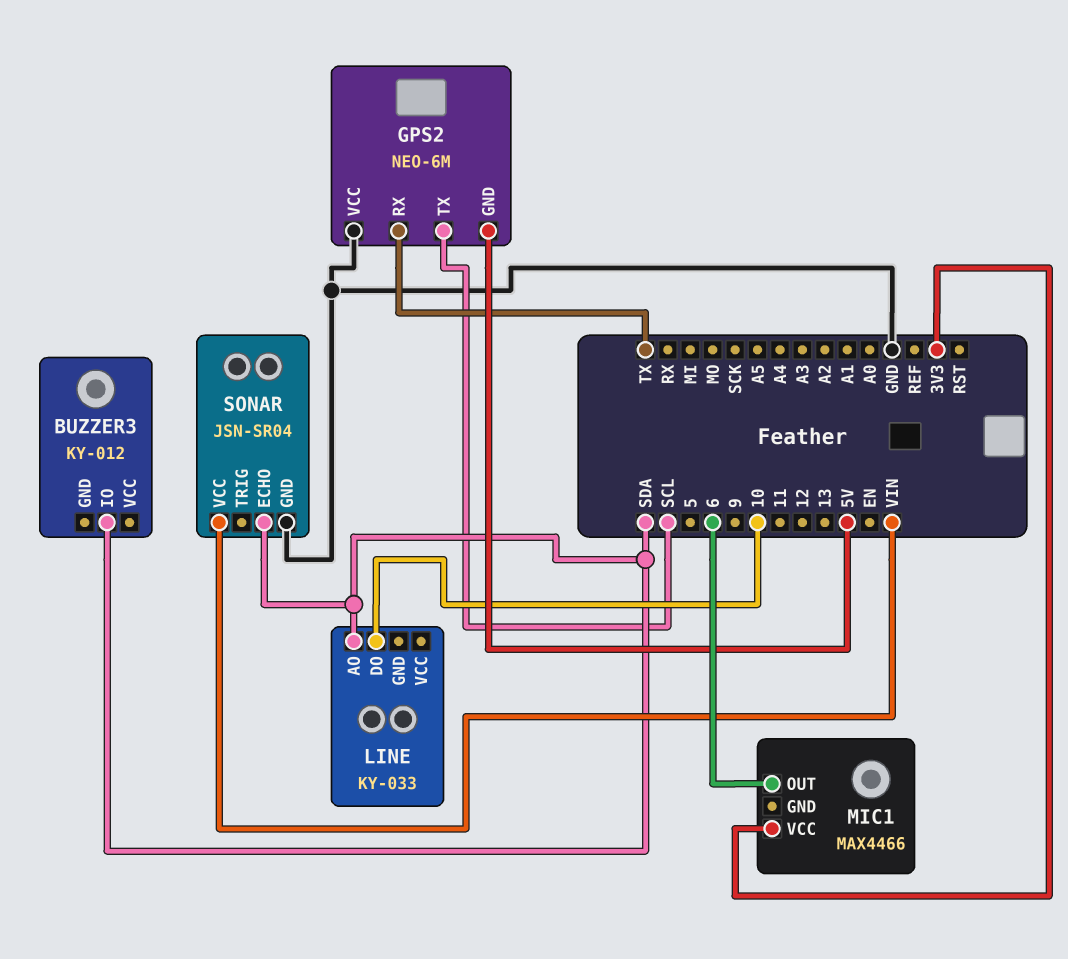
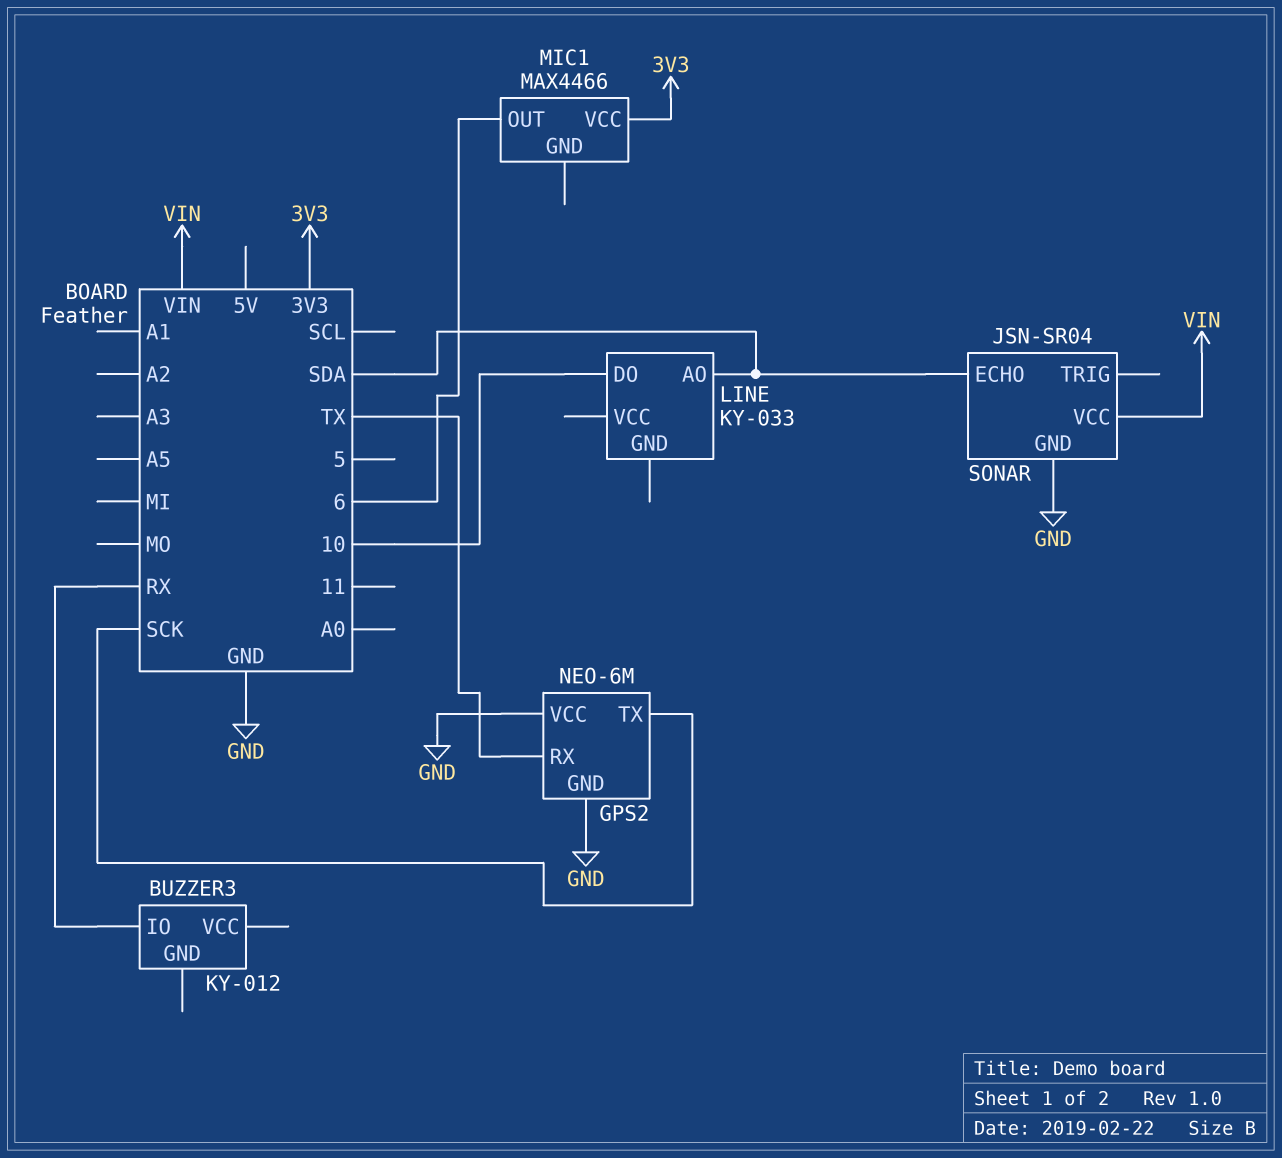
BUZZER3 pin IO: SDA -> RX
GPS2 pin GND: 5V -> GND
GPS2 pin TX: SCL -> SCK

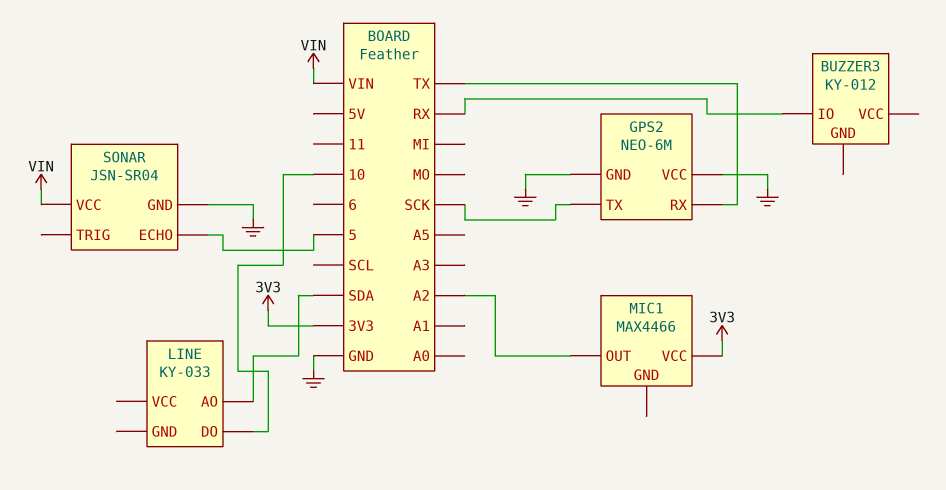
MIC1 pin OUT: 6 -> A2
SONAR pin ECHO: SDA -> 5

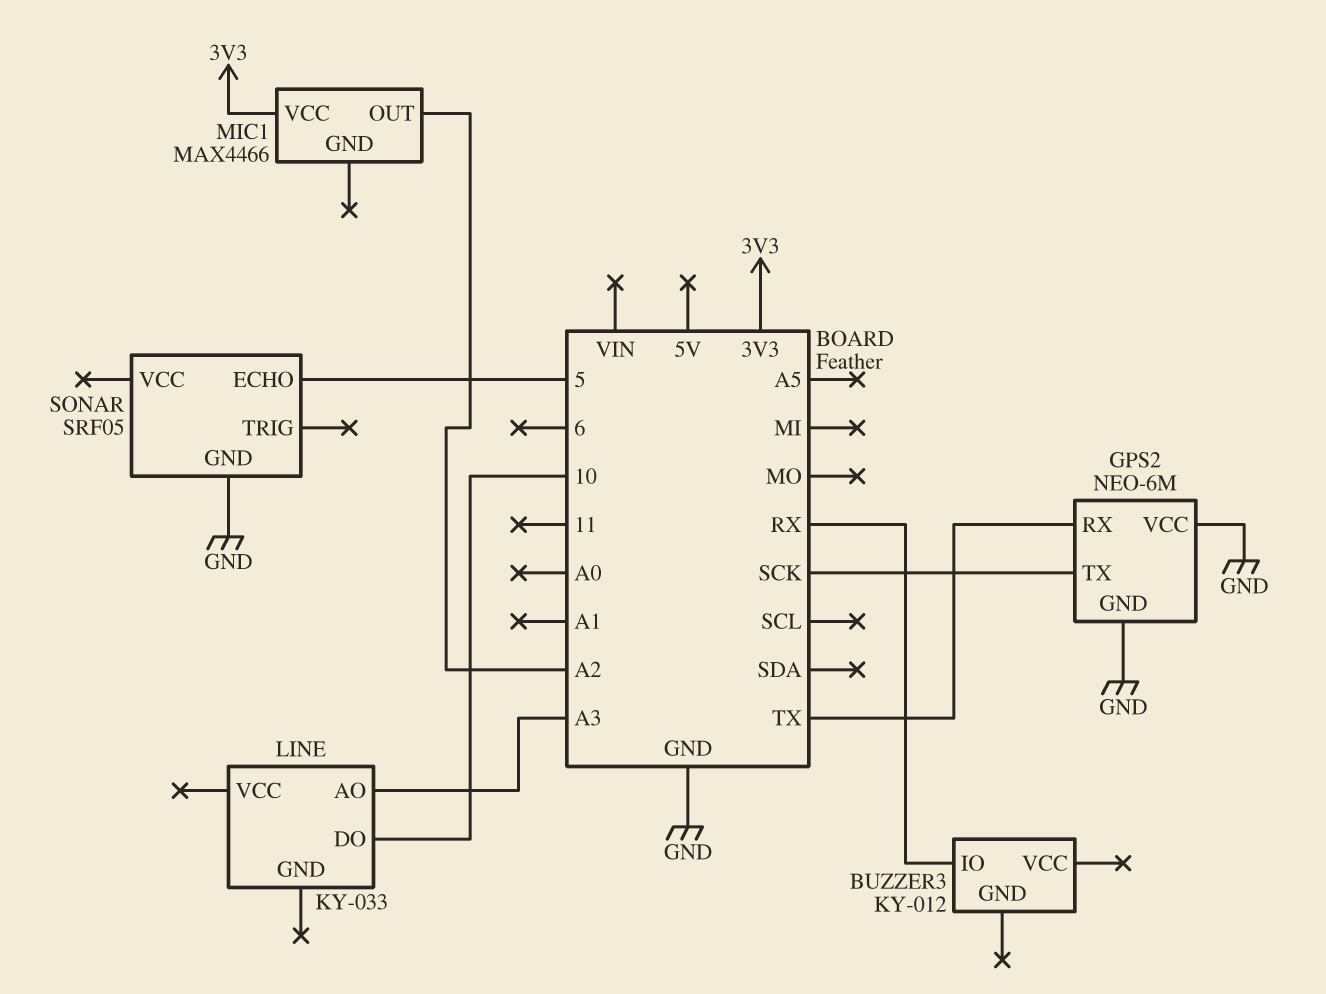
LINE pin AO: SDA -> A3
SONAR: JSN-SR04 -> SRF05
SONAR pin VCC: VIN -> none

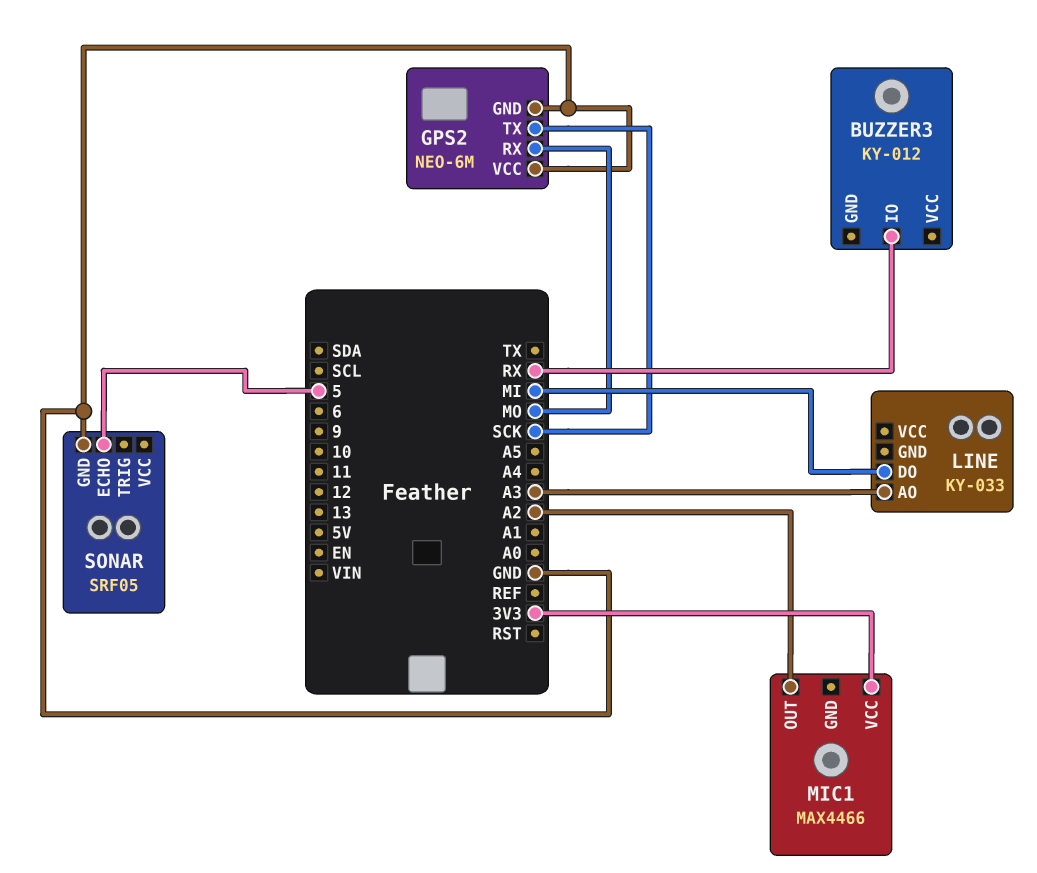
GPS2 pin RX: TX -> MO
LINE pin DO: 10 -> MI

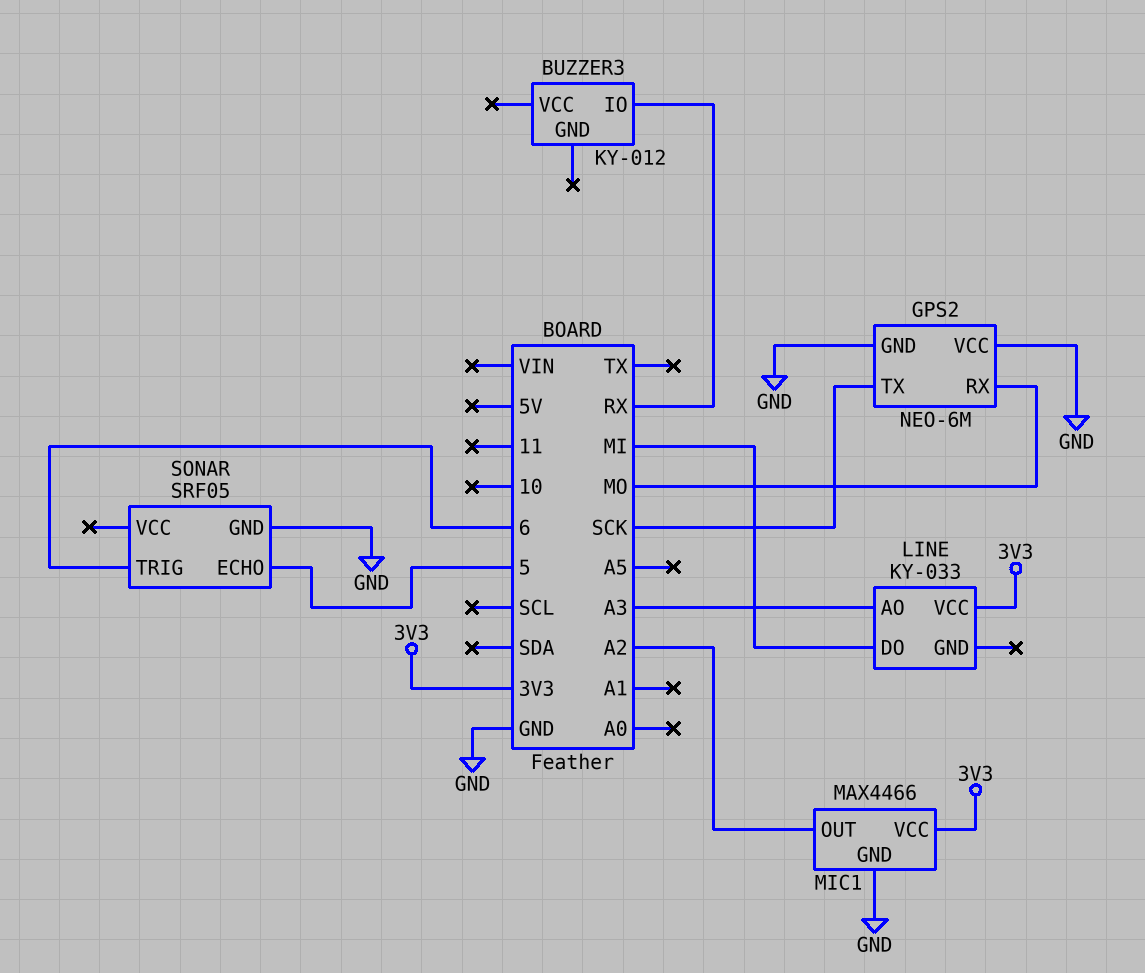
LINE pin VCC: none -> 3V3
MIC1 pin GND: none -> GND
SONAR pin TRIG: none -> 6

